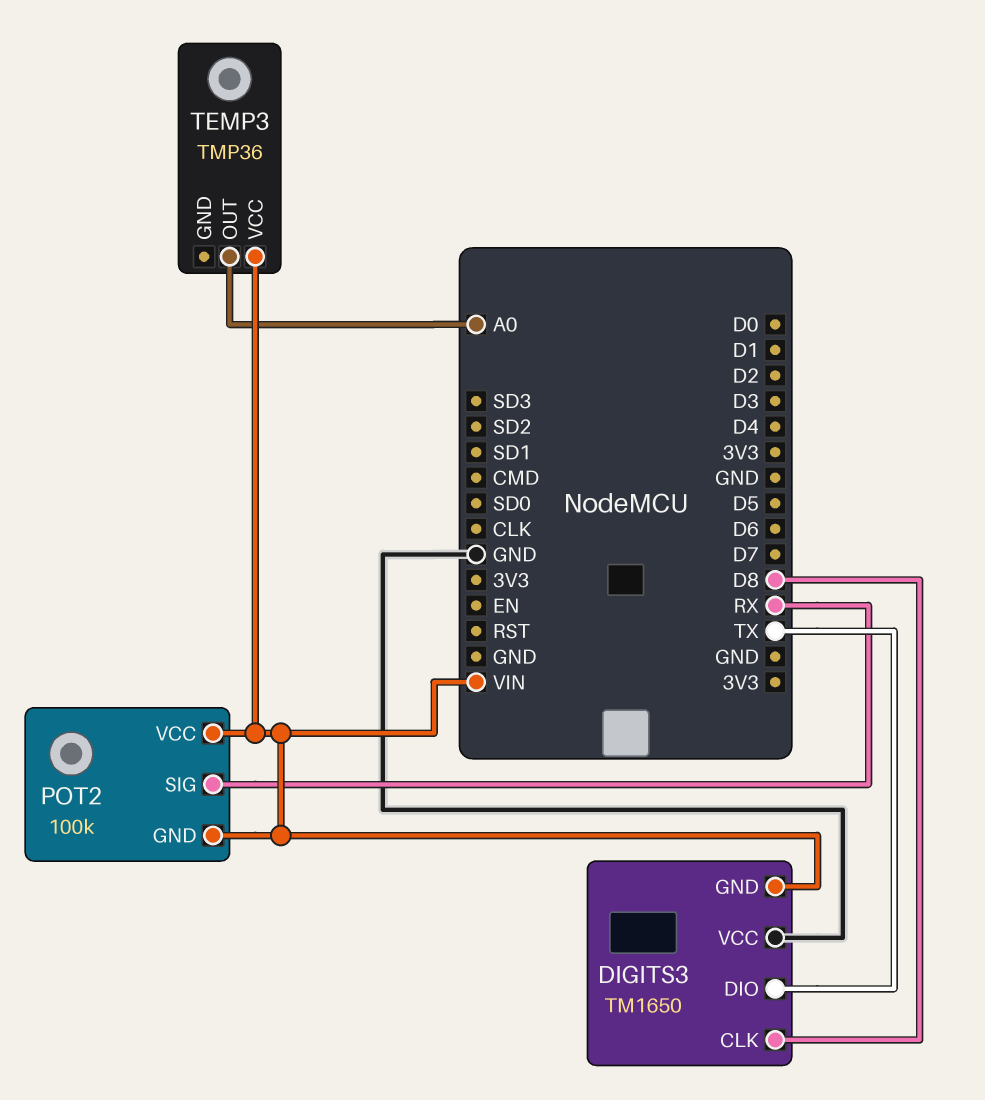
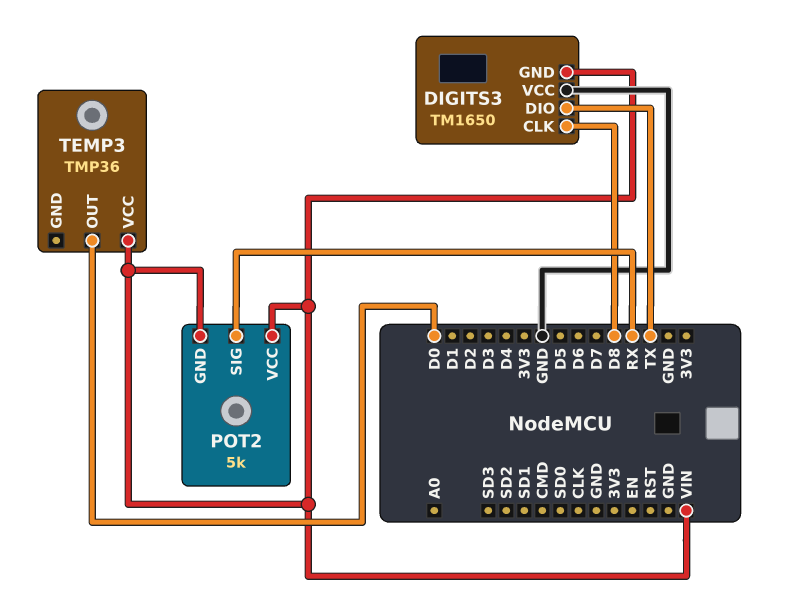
POT2: 100k -> 5k
TEMP3 pin OUT: A0 -> D0

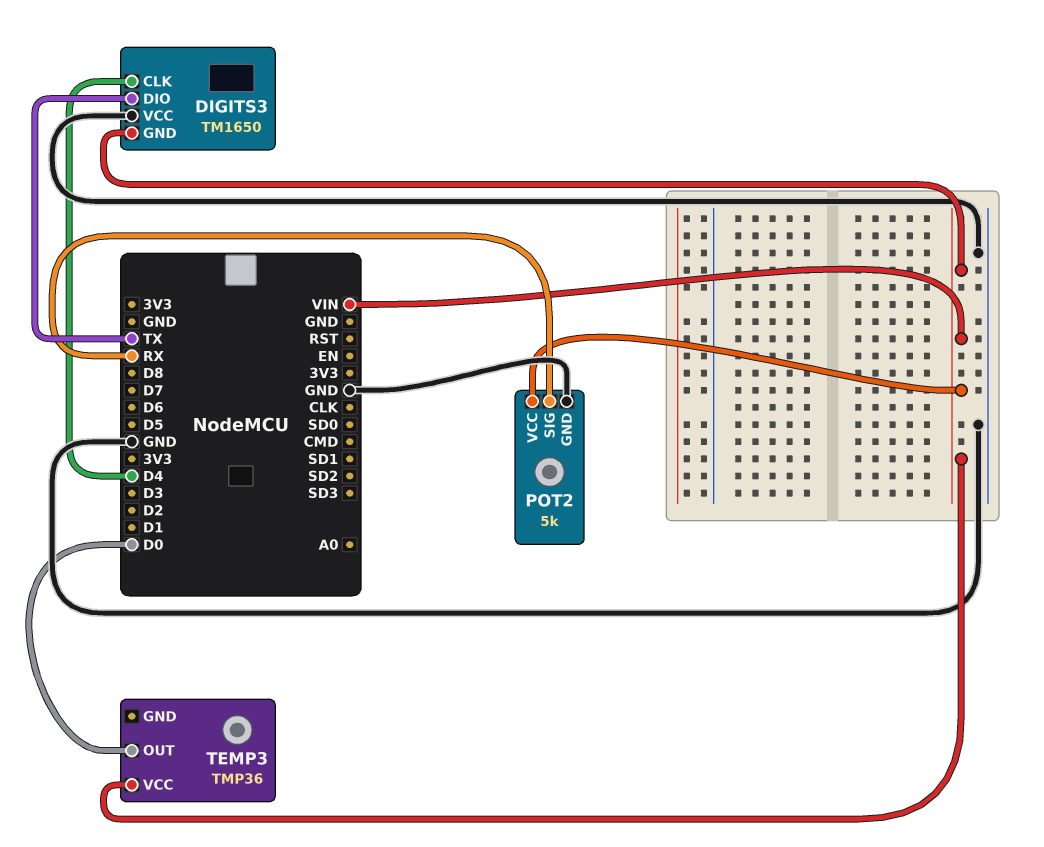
DIGITS3 pin CLK: D8 -> D4
POT2 pin GND: VIN -> GND

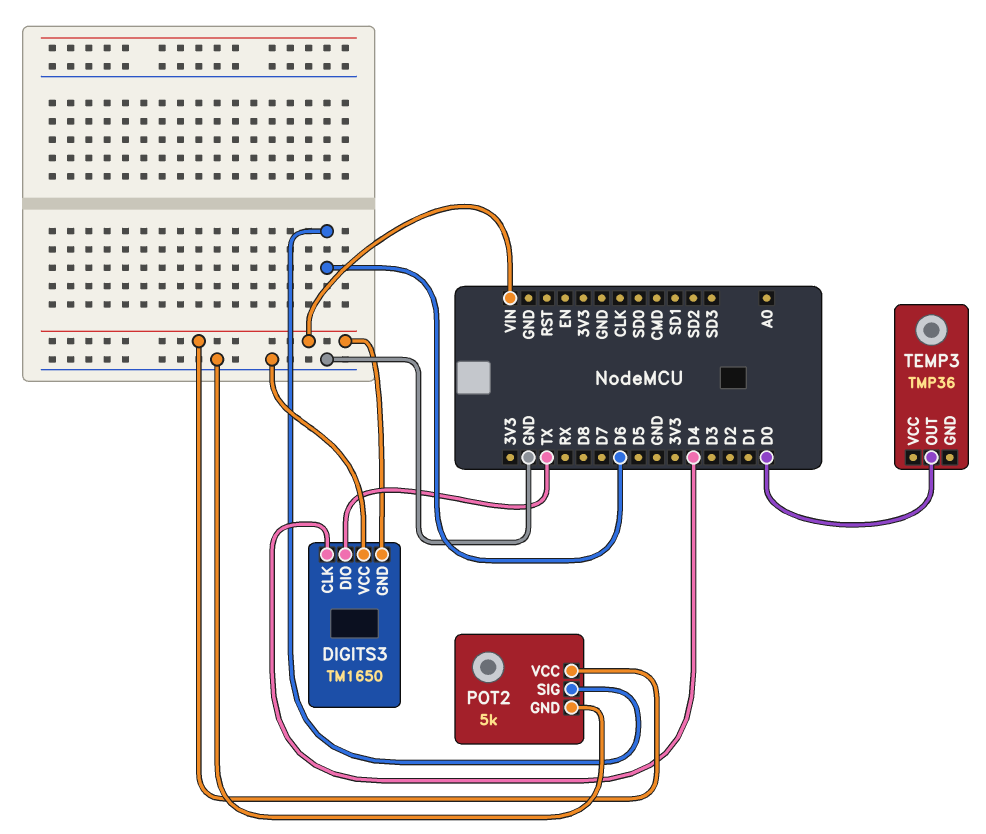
POT2 pin SIG: RX -> D6
TEMP3 pin VCC: VIN -> none

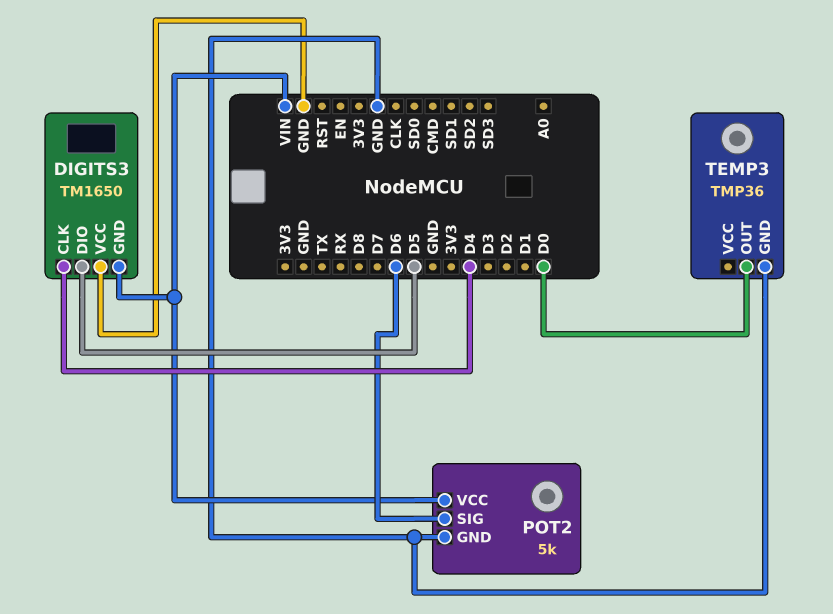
DIGITS3 pin DIO: TX -> D5
TEMP3 pin GND: none -> GND

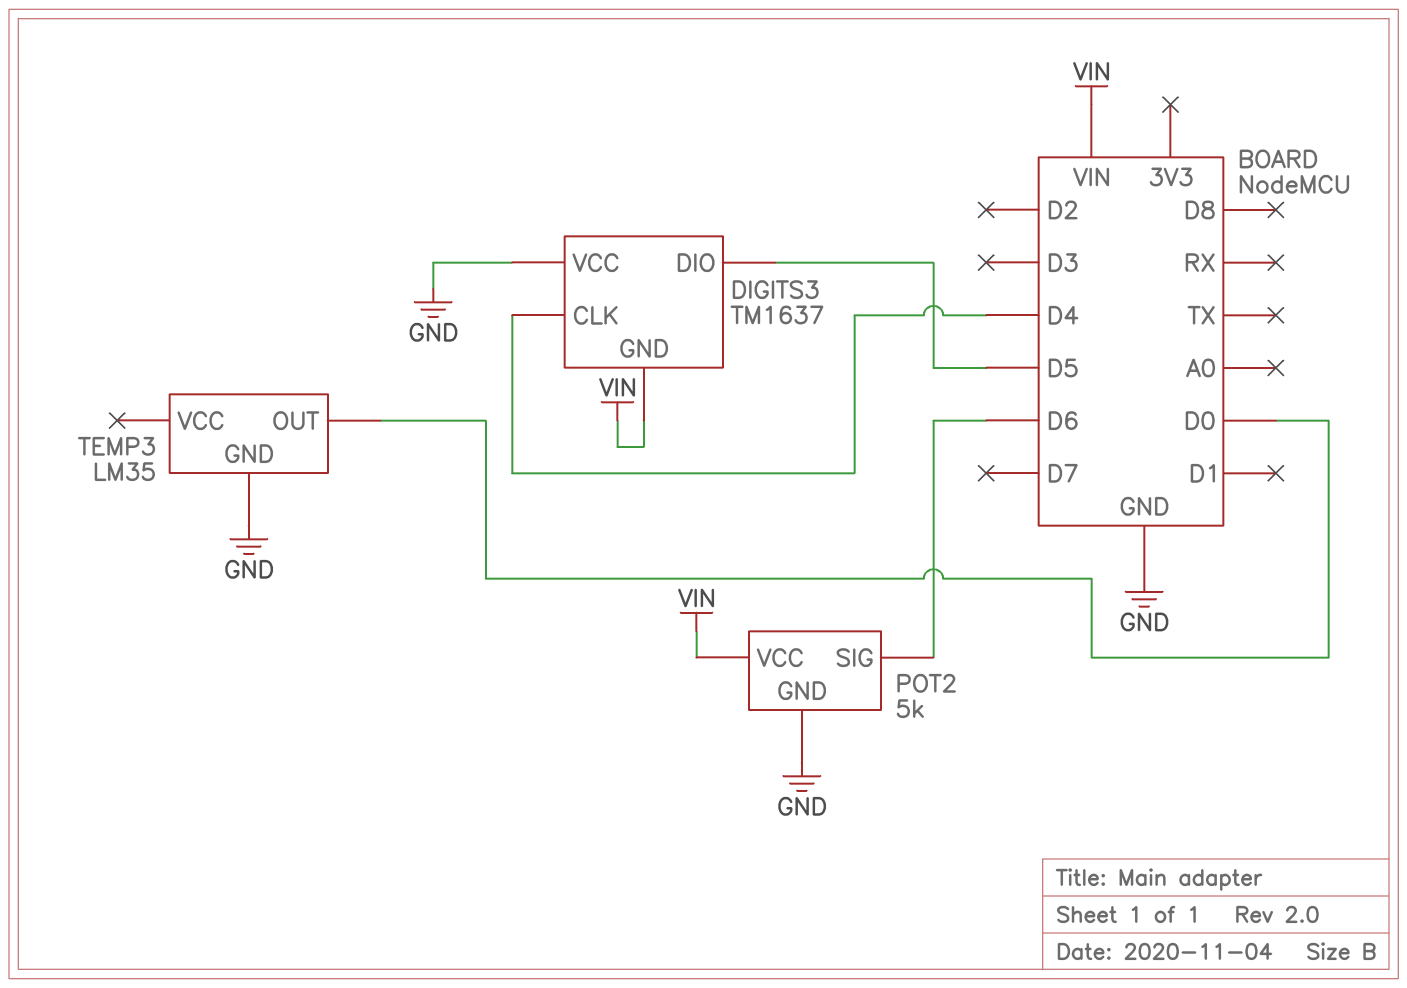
DIGITS3: TM1650 -> TM1637
TEMP3: TMP36 -> LM35

